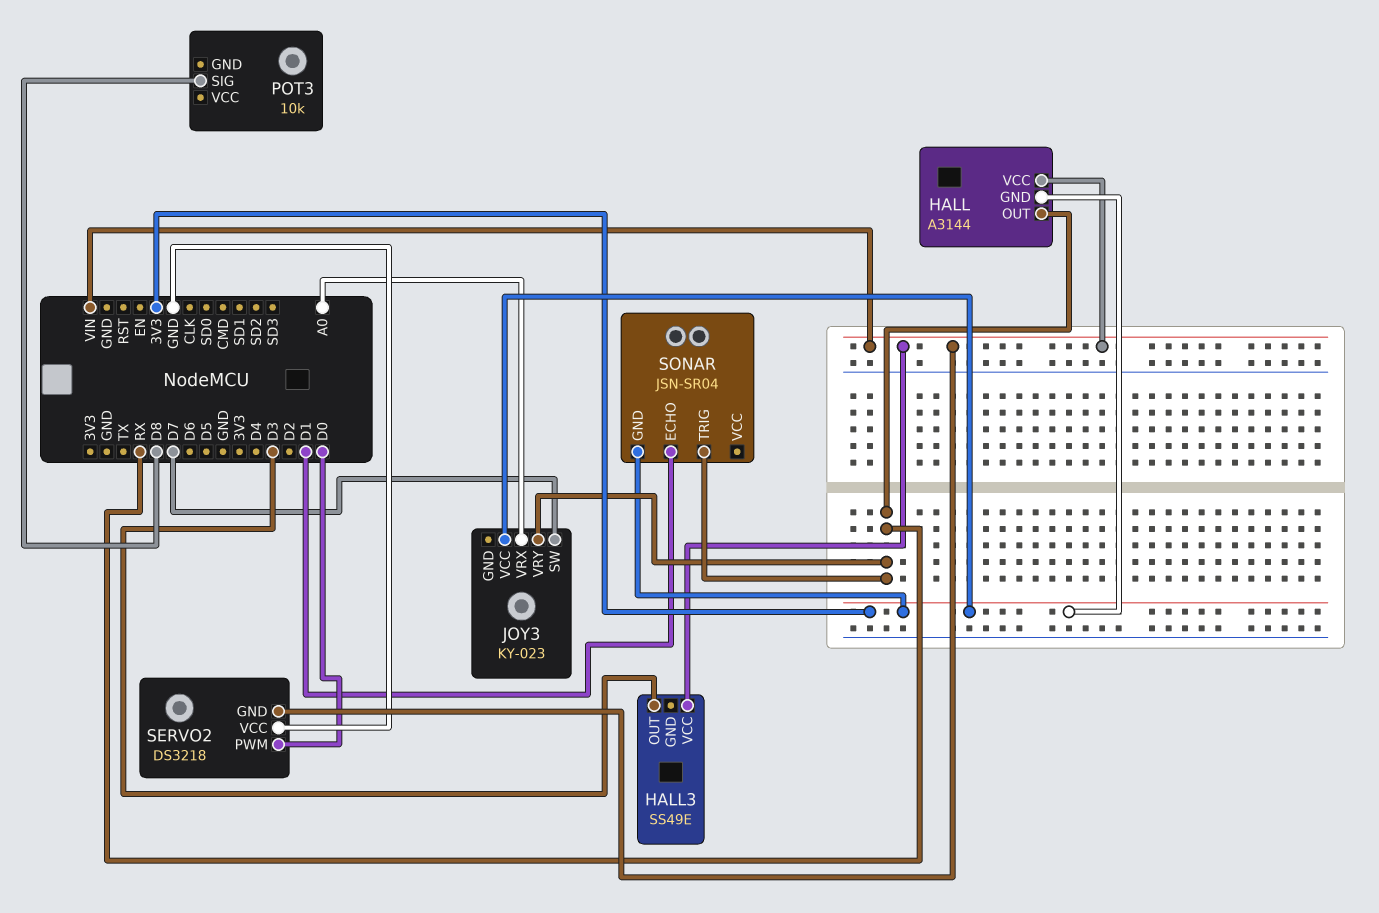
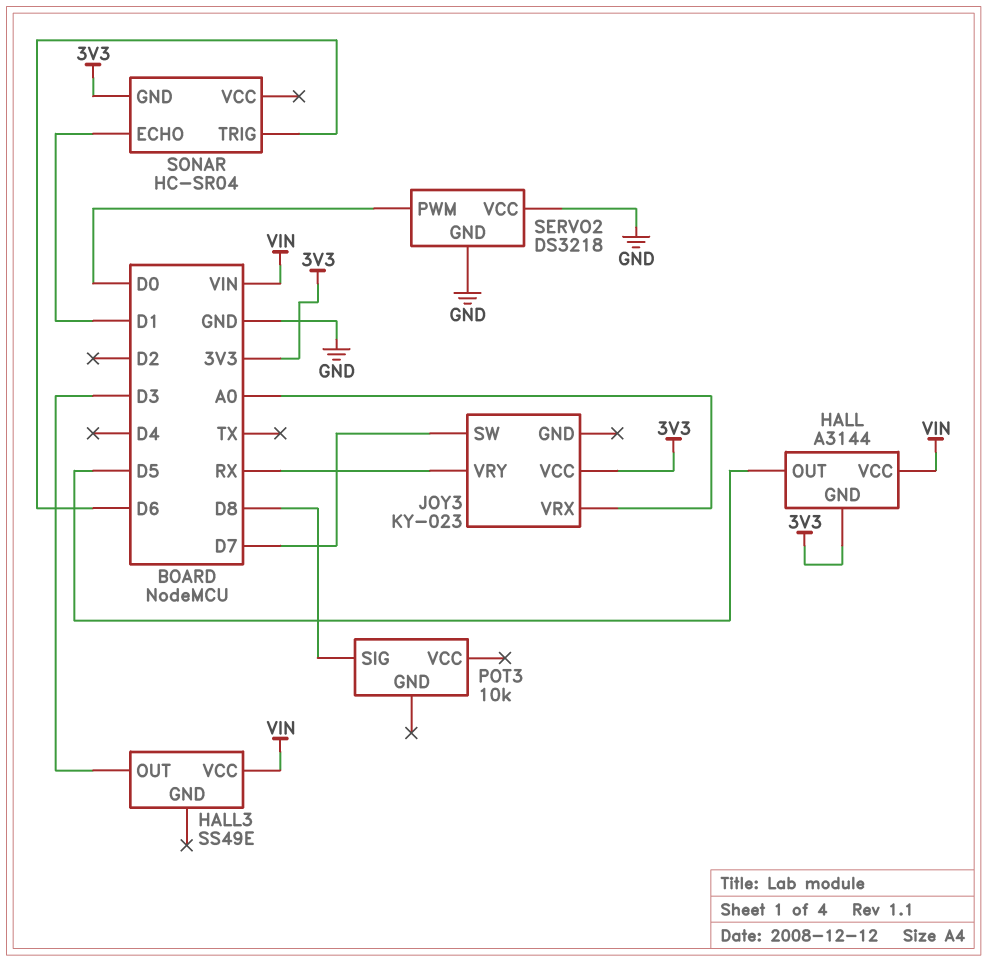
HALL pin OUT: RX -> D5
SERVO2 pin GND: VIN -> GND
SONAR: JSN-SR04 -> HC-SR04
SONAR pin TRIG: RX -> D6

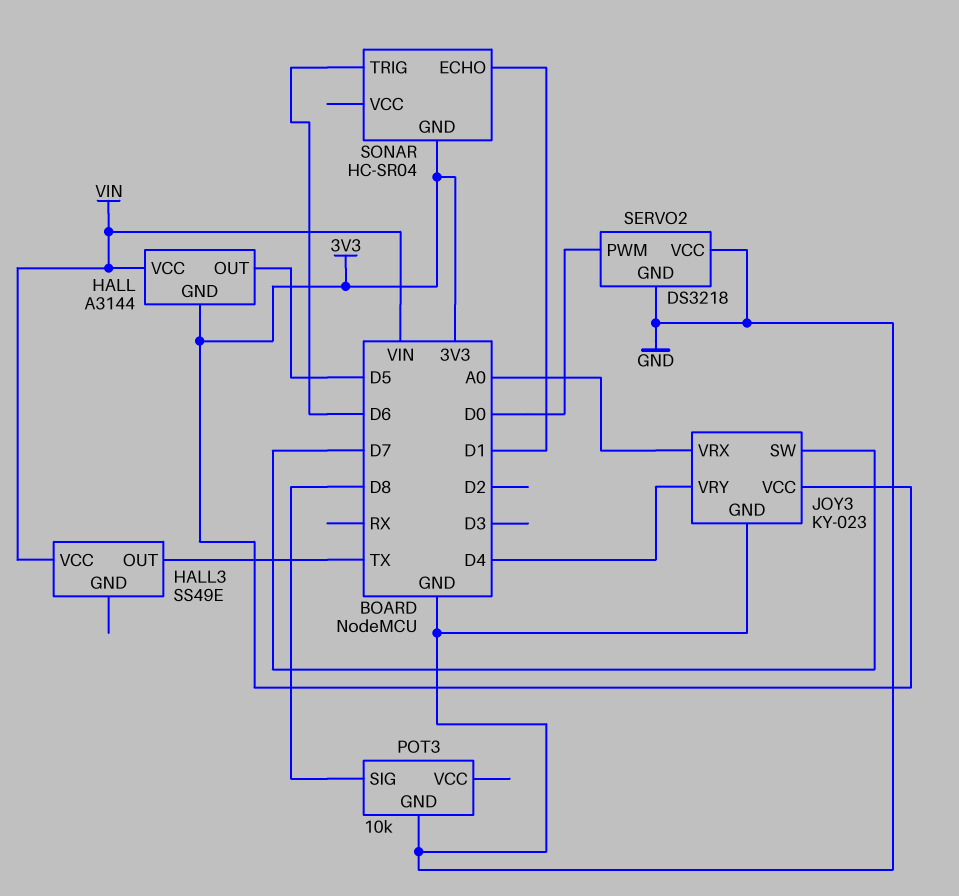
HALL3 pin OUT: D3 -> TX
JOY3 pin GND: none -> GND
JOY3 pin VRY: RX -> D4
POT3 pin GND: none -> GND

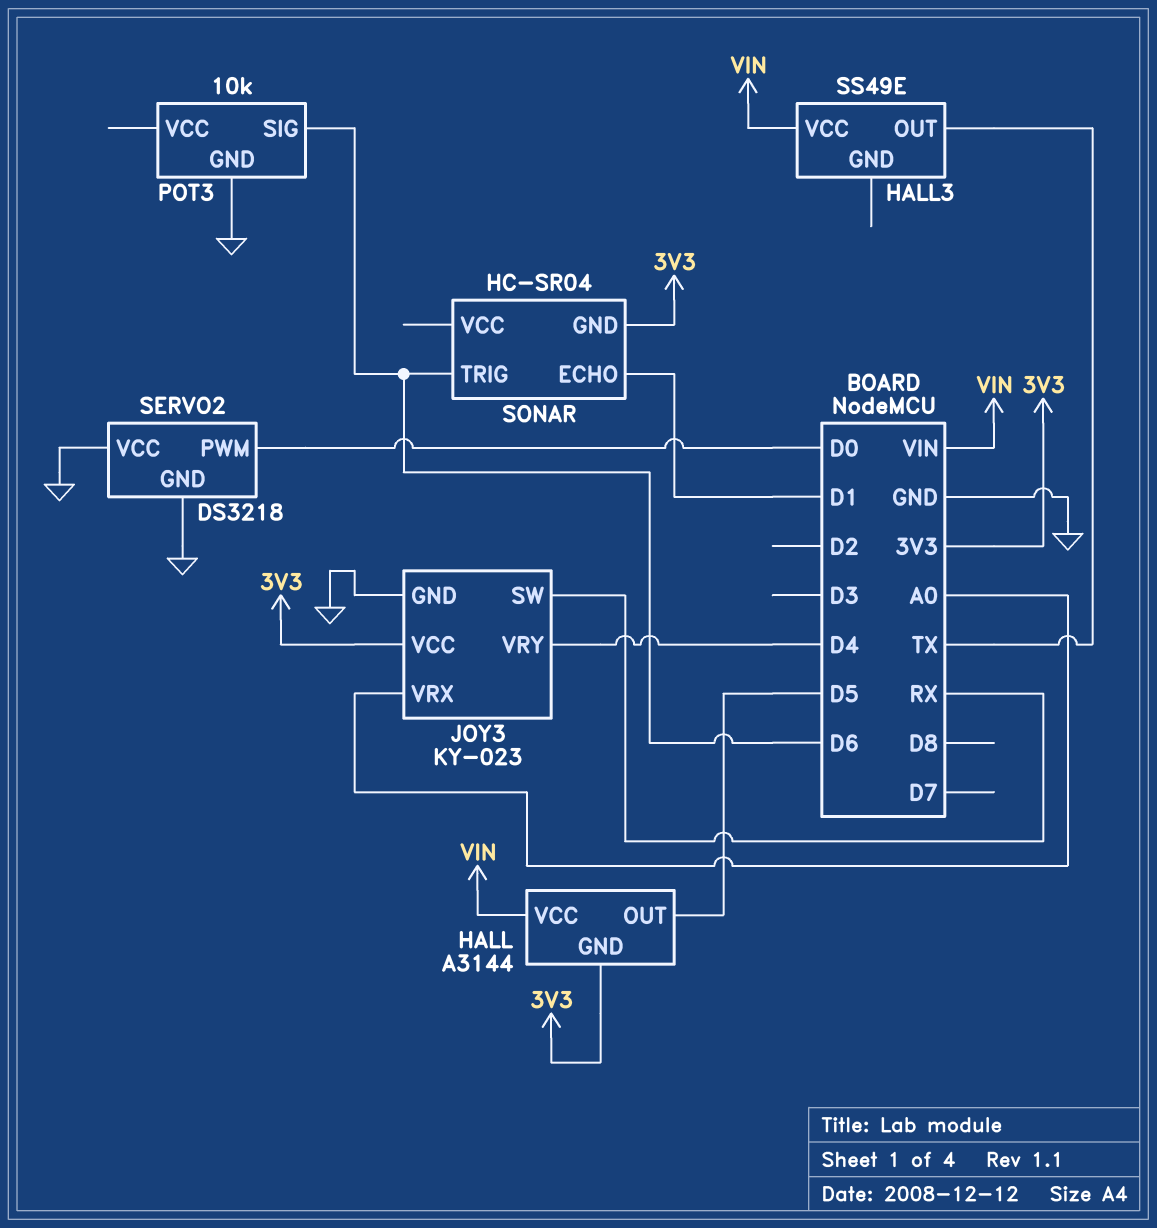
JOY3 pin SW: D7 -> RX
POT3 pin SIG: D8 -> D6

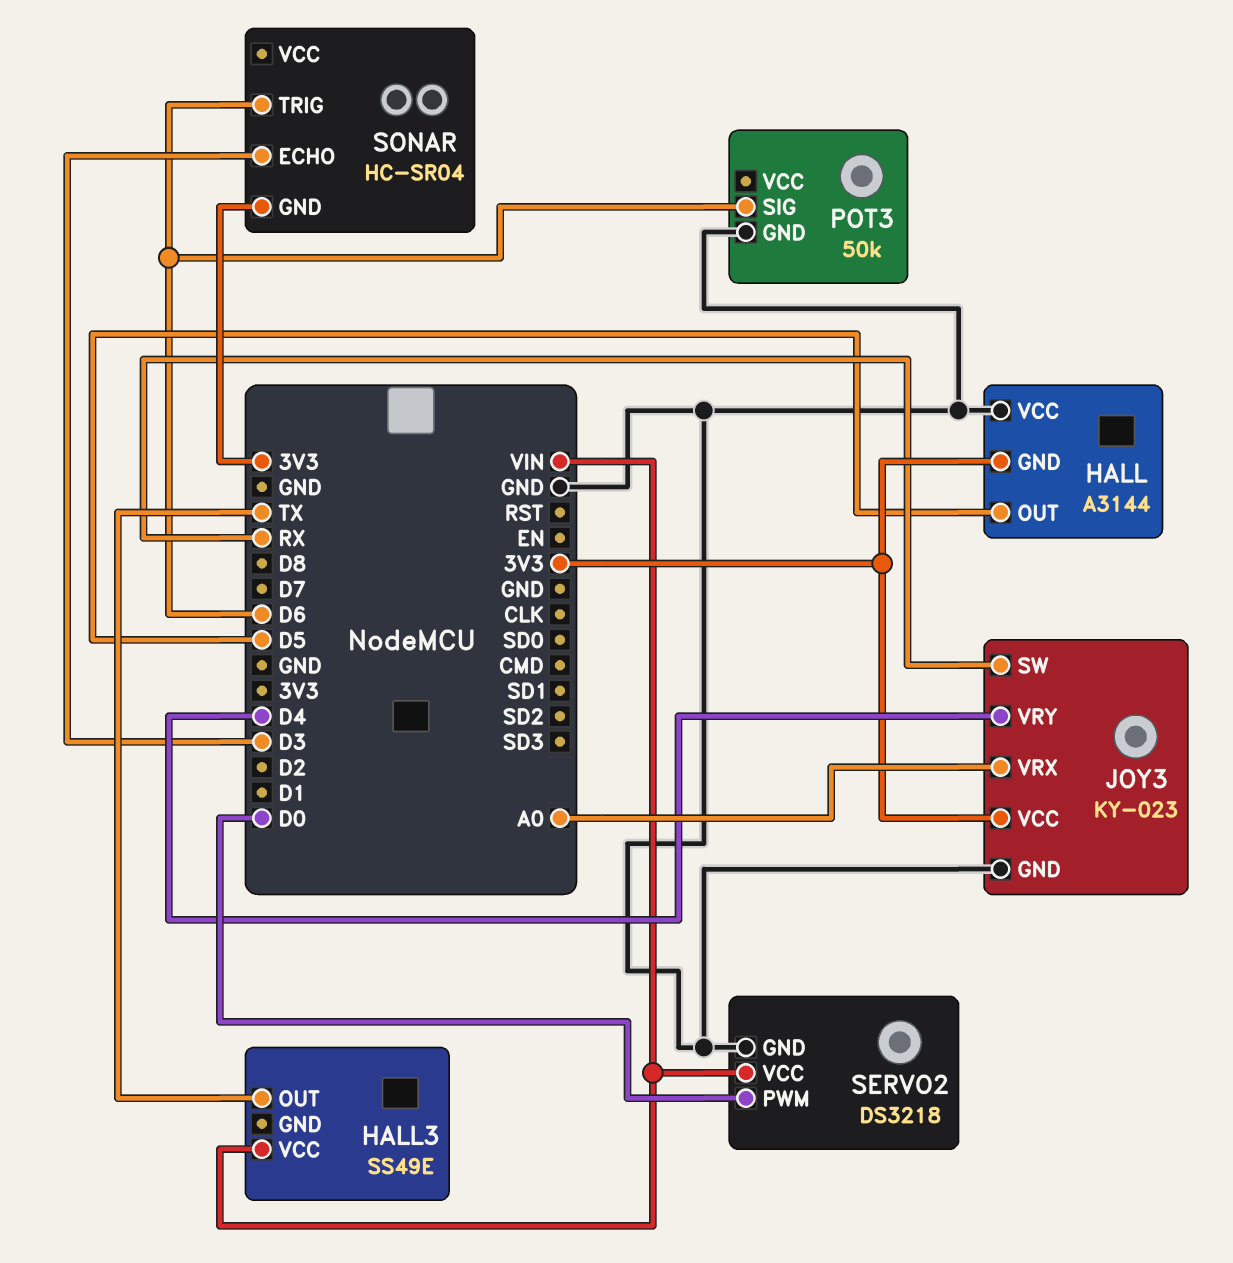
HALL pin VCC: VIN -> GND
POT3: 10k -> 50k
SERVO2 pin VCC: GND -> VIN
SONAR pin ECHO: D1 -> D3

